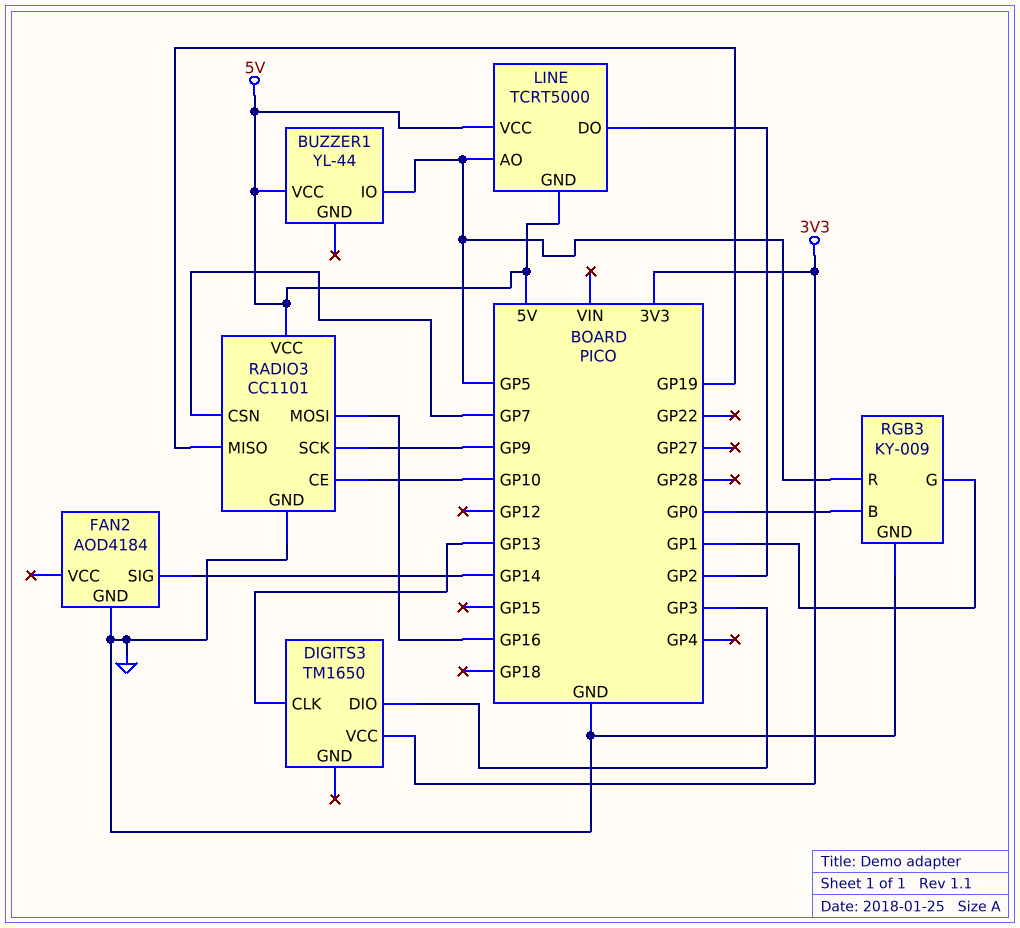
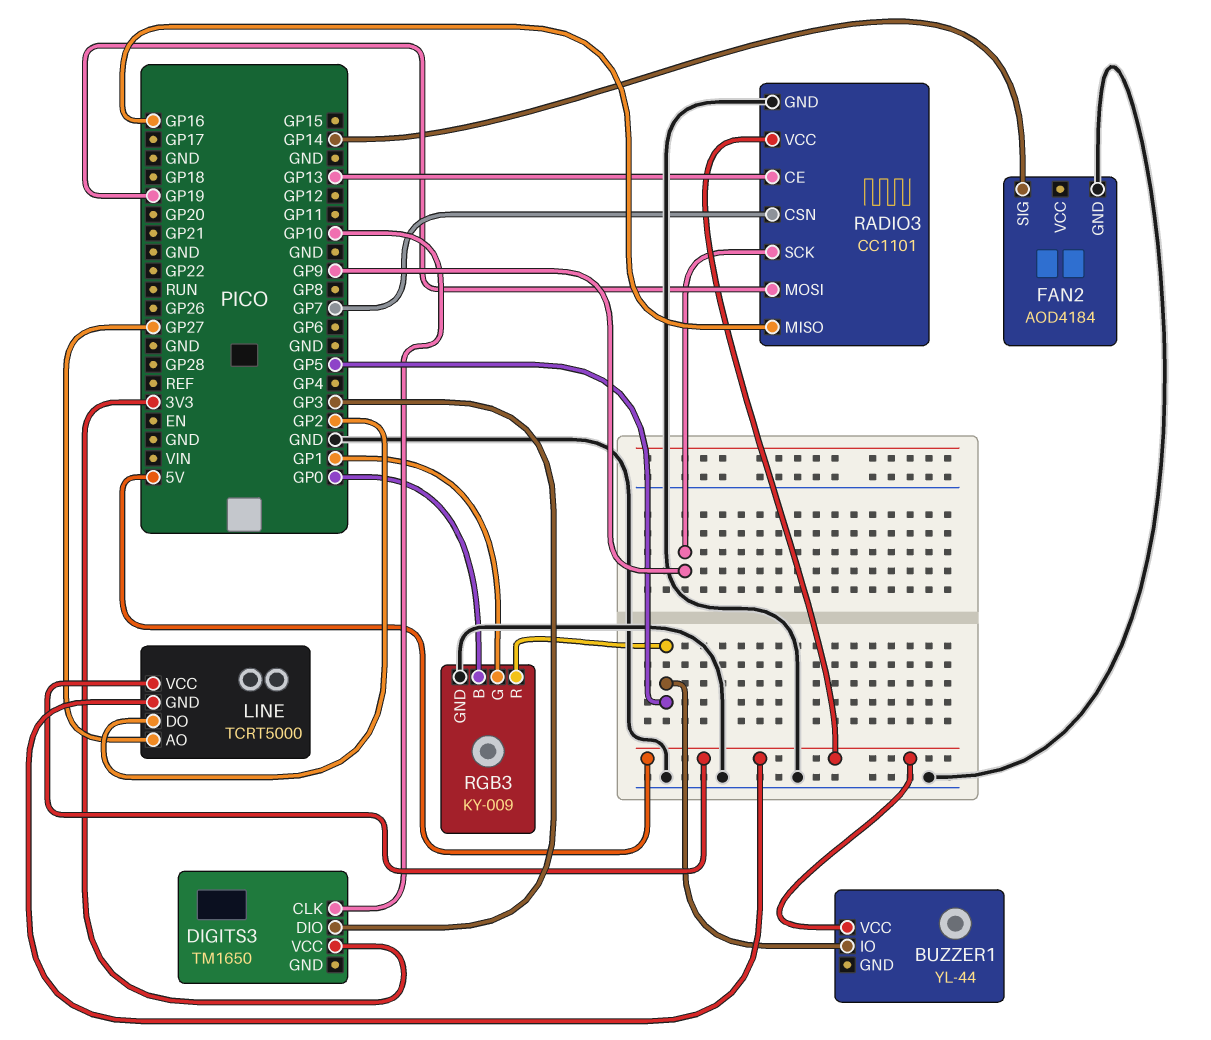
DIGITS3 pin CLK: GP13 -> GP10
LINE pin AO: GP5 -> GP27
RADIO3 pin CE: GP10 -> GP13
RADIO3 pin MISO: GP19 -> GP16
RADIO3 pin MOSI: GP16 -> GP19

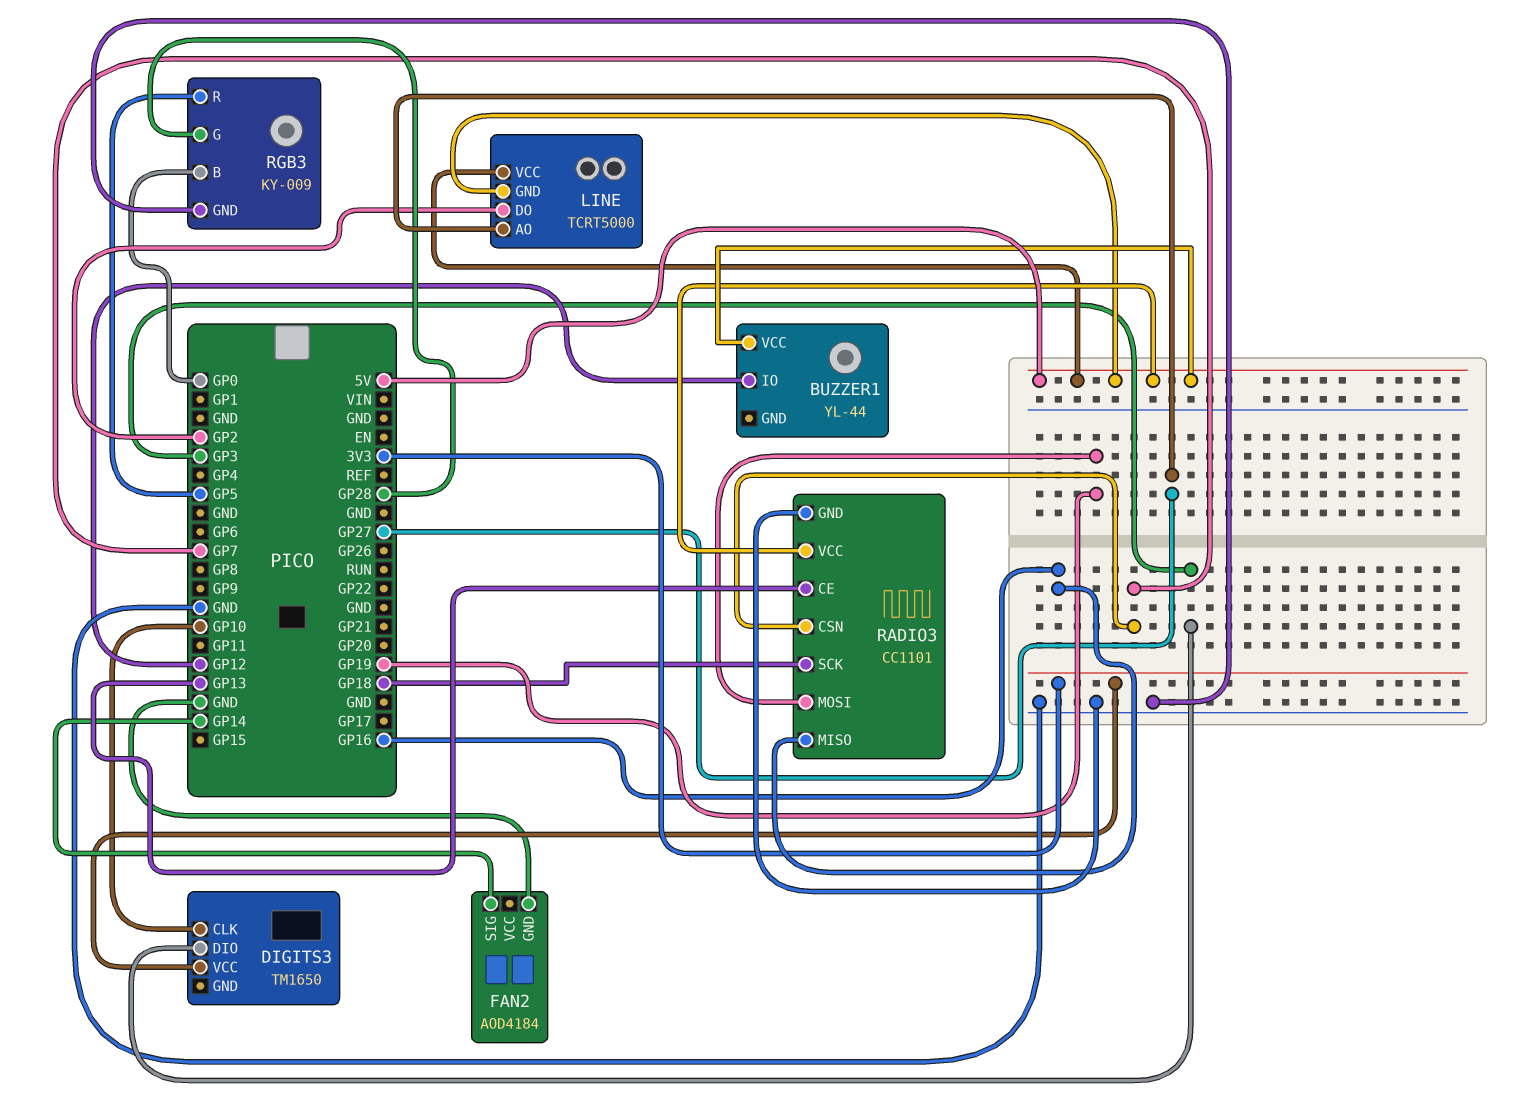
BUZZER1 pin IO: GP5 -> GP12
RADIO3 pin SCK: GP9 -> GP18
RGB3 pin G: GP1 -> GP28

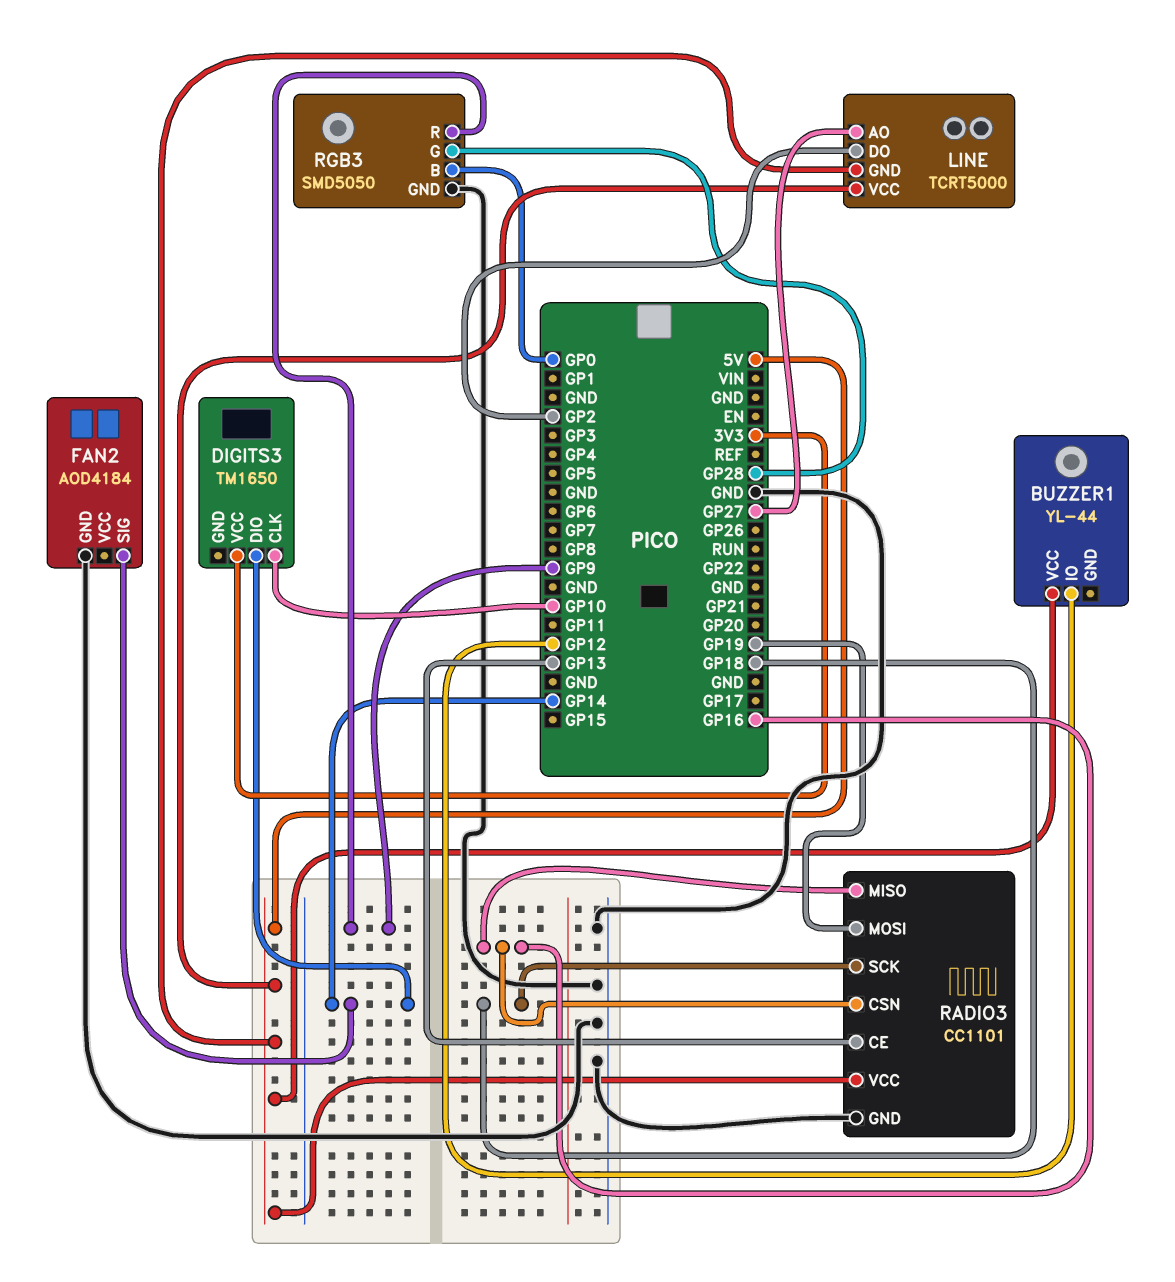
DIGITS3 pin DIO: GP3 -> GP14
RADIO3 pin CSN: GP7 -> GP16
RGB3: KY-009 -> SMD5050
RGB3 pin R: GP5 -> GP9

